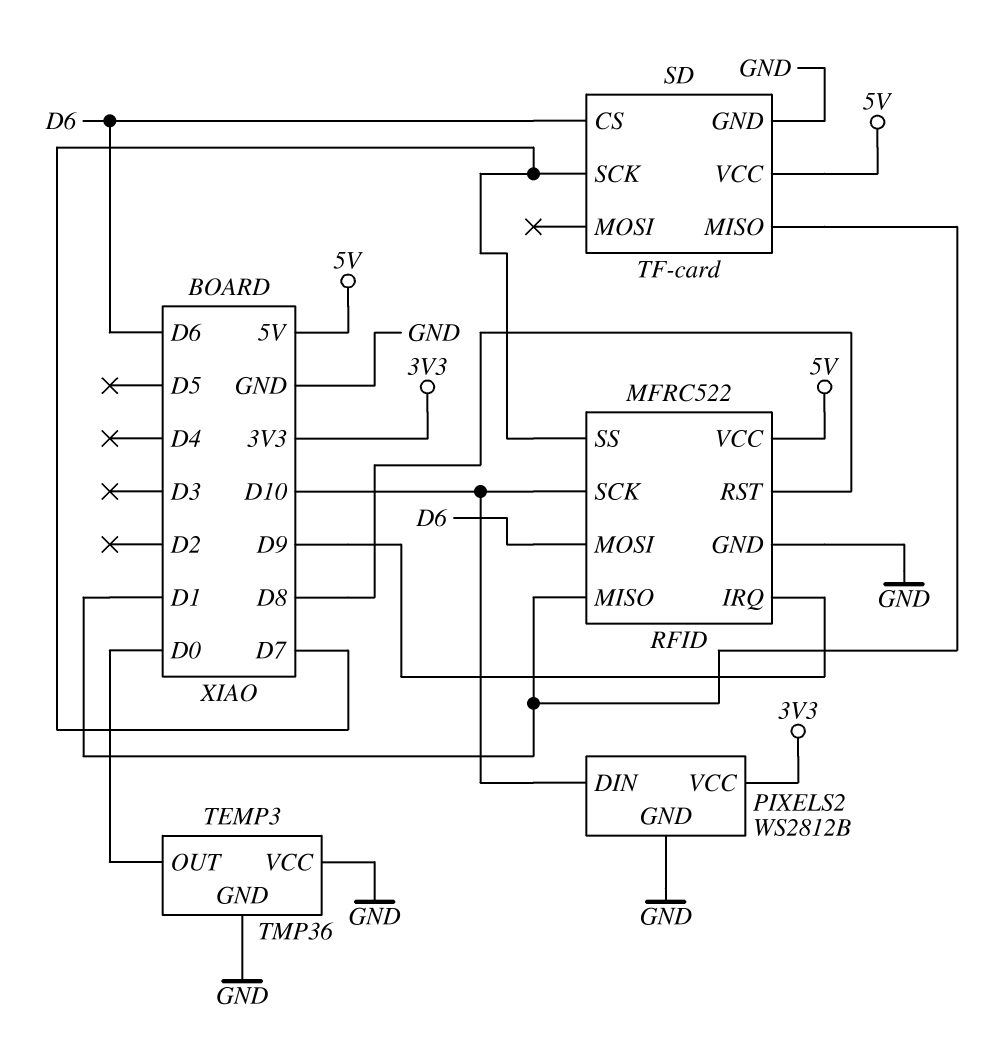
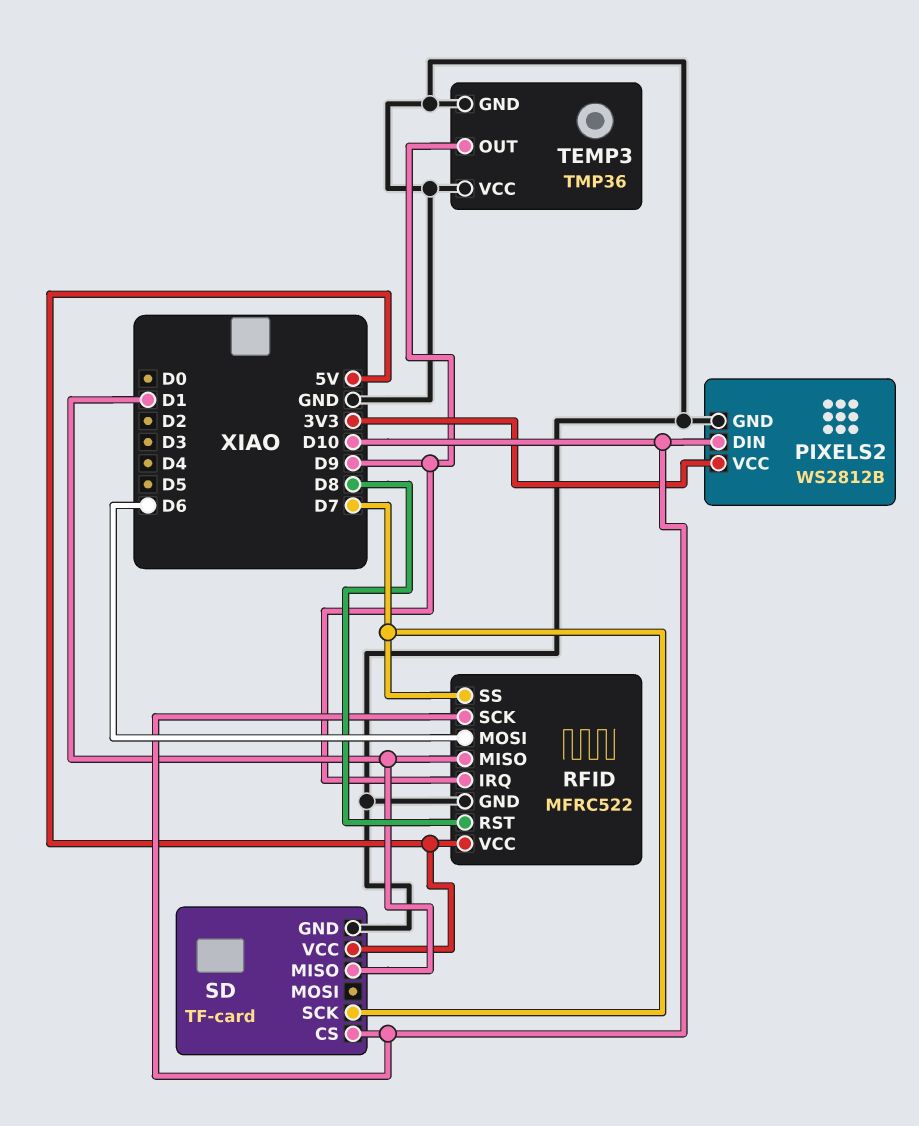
SD pin CS: D6 -> D10
TEMP3 pin OUT: D0 -> D9

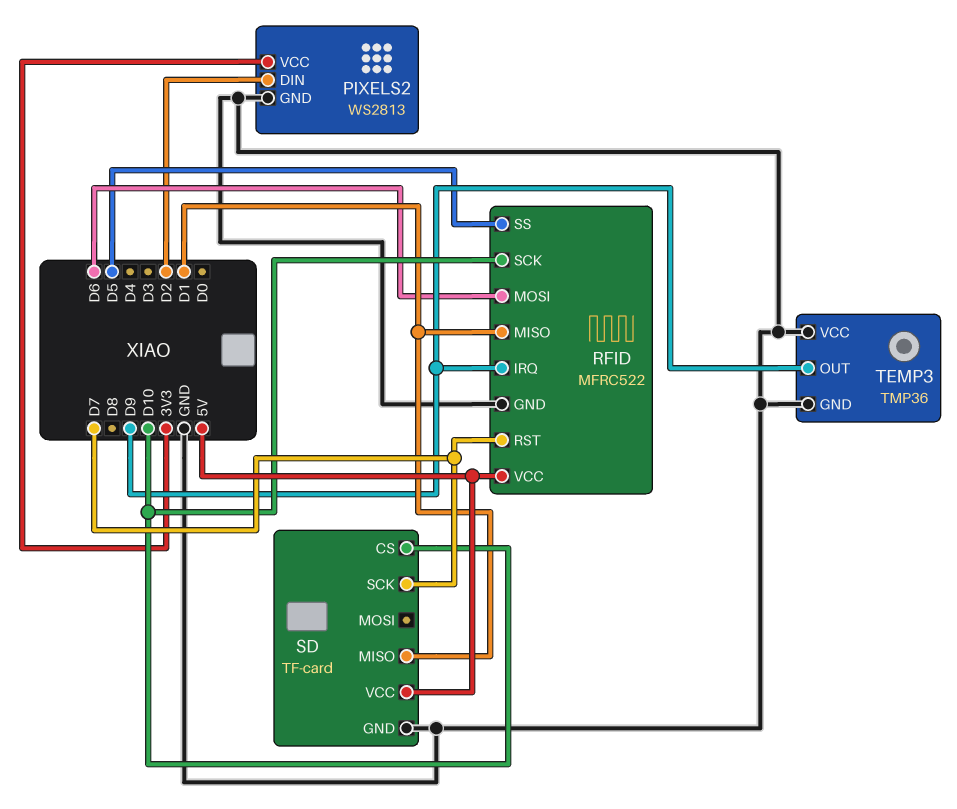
PIXELS2: WS2812B -> WS2813
PIXELS2 pin DIN: D10 -> D2
RFID pin RST: D8 -> D7
RFID pin SS: D7 -> D5

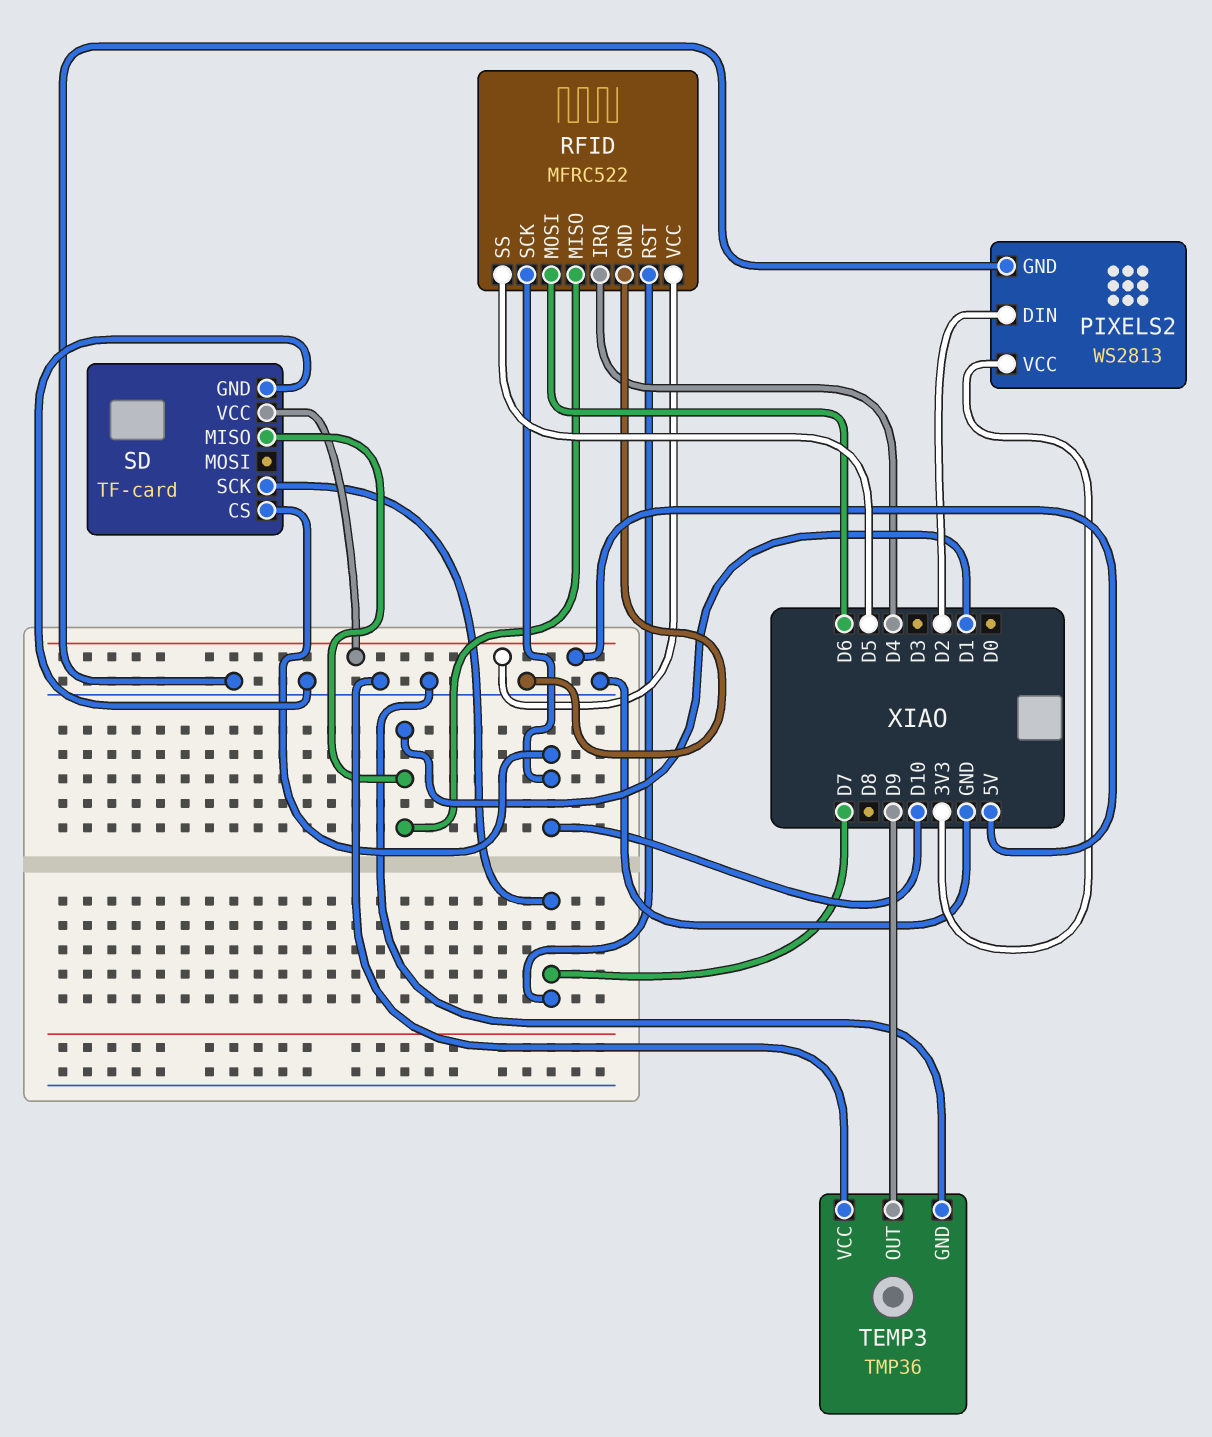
RFID pin IRQ: D9 -> D4

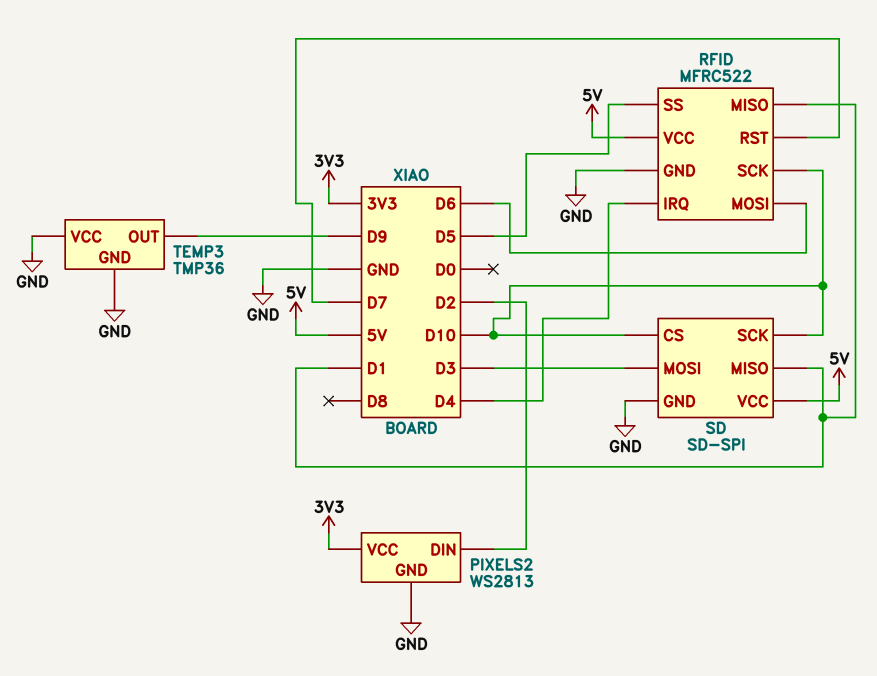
SD: TF-card -> SD-SPI
SD pin MOSI: none -> D3
SD pin SCK: D7 -> D10

